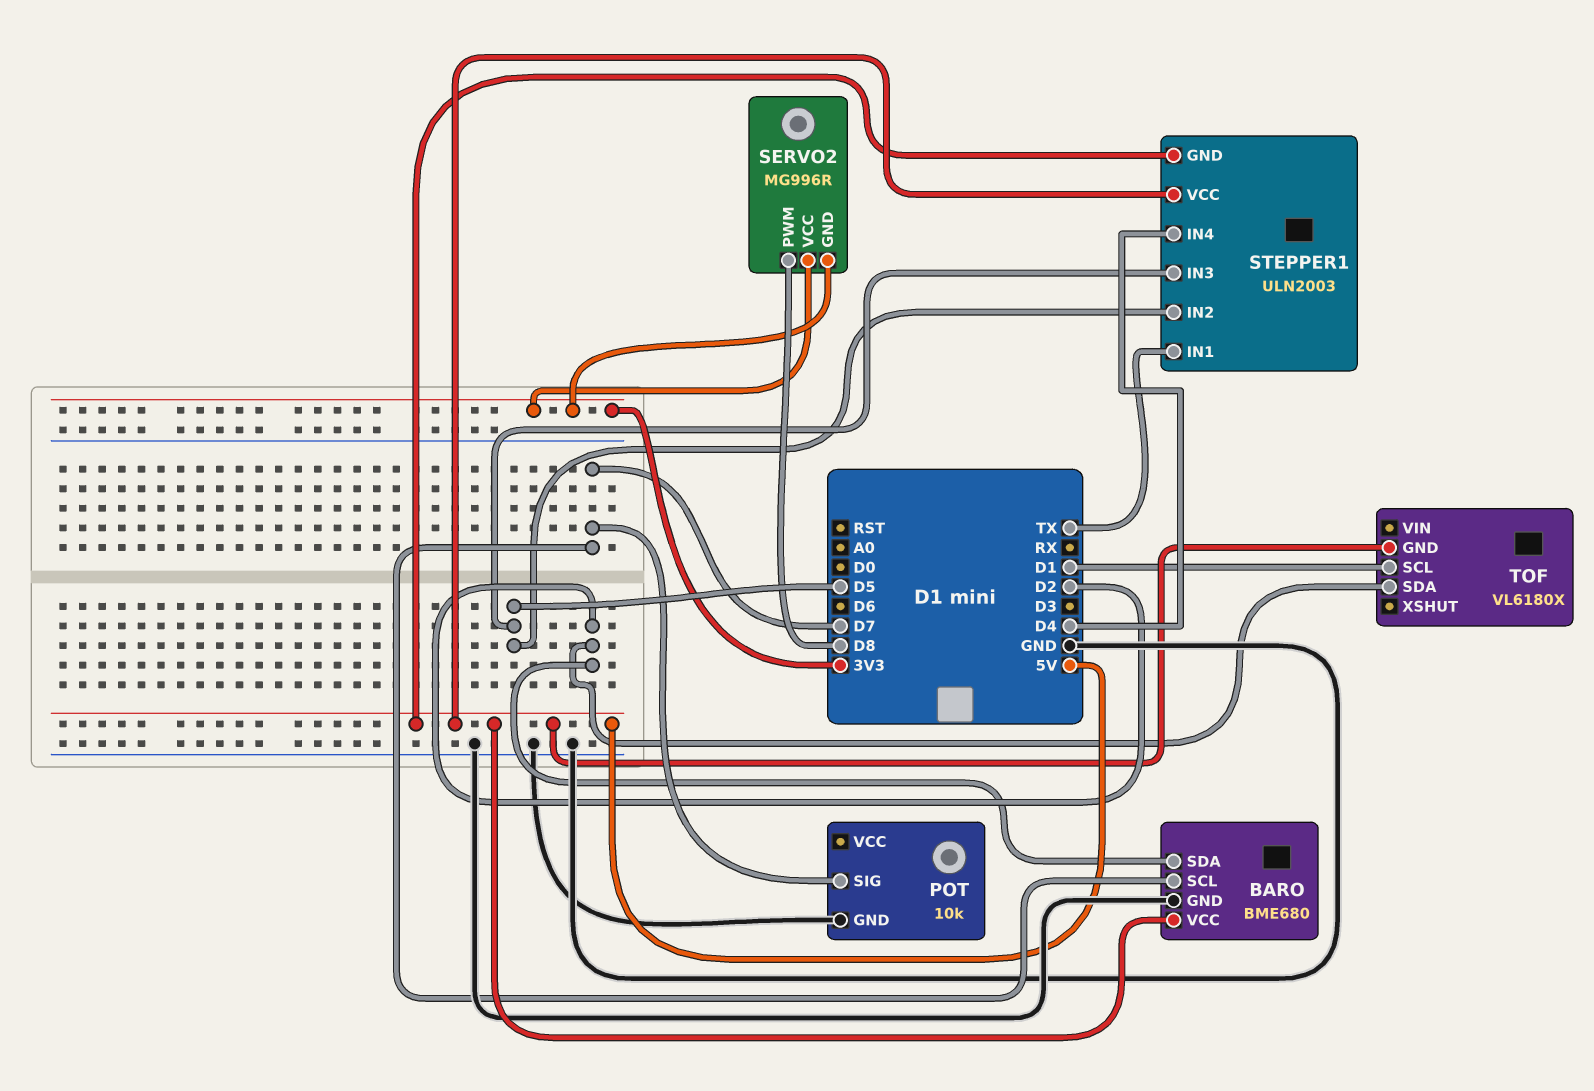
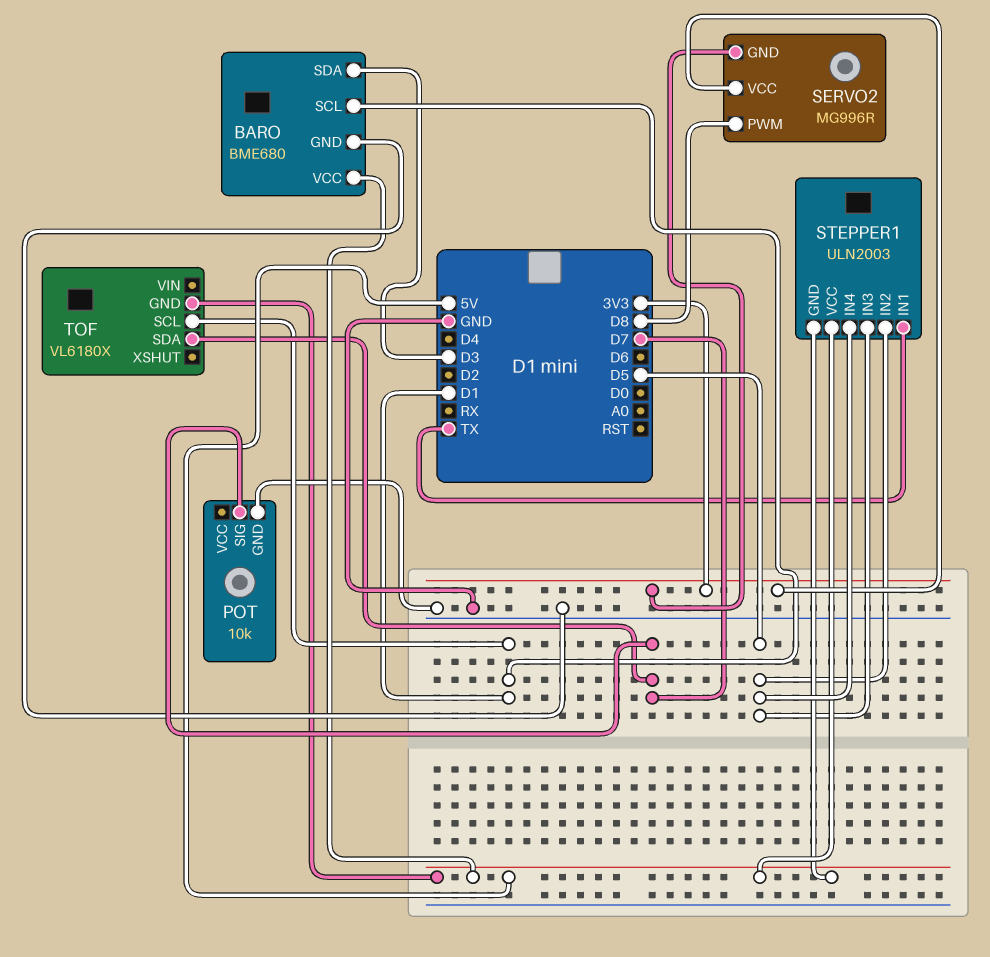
BARO pin SCL: D7 -> D1
BARO pin SDA: D2 -> D3
STEPPER1 pin IN4: D4 -> D5
TOF pin SDA: D2 -> D7

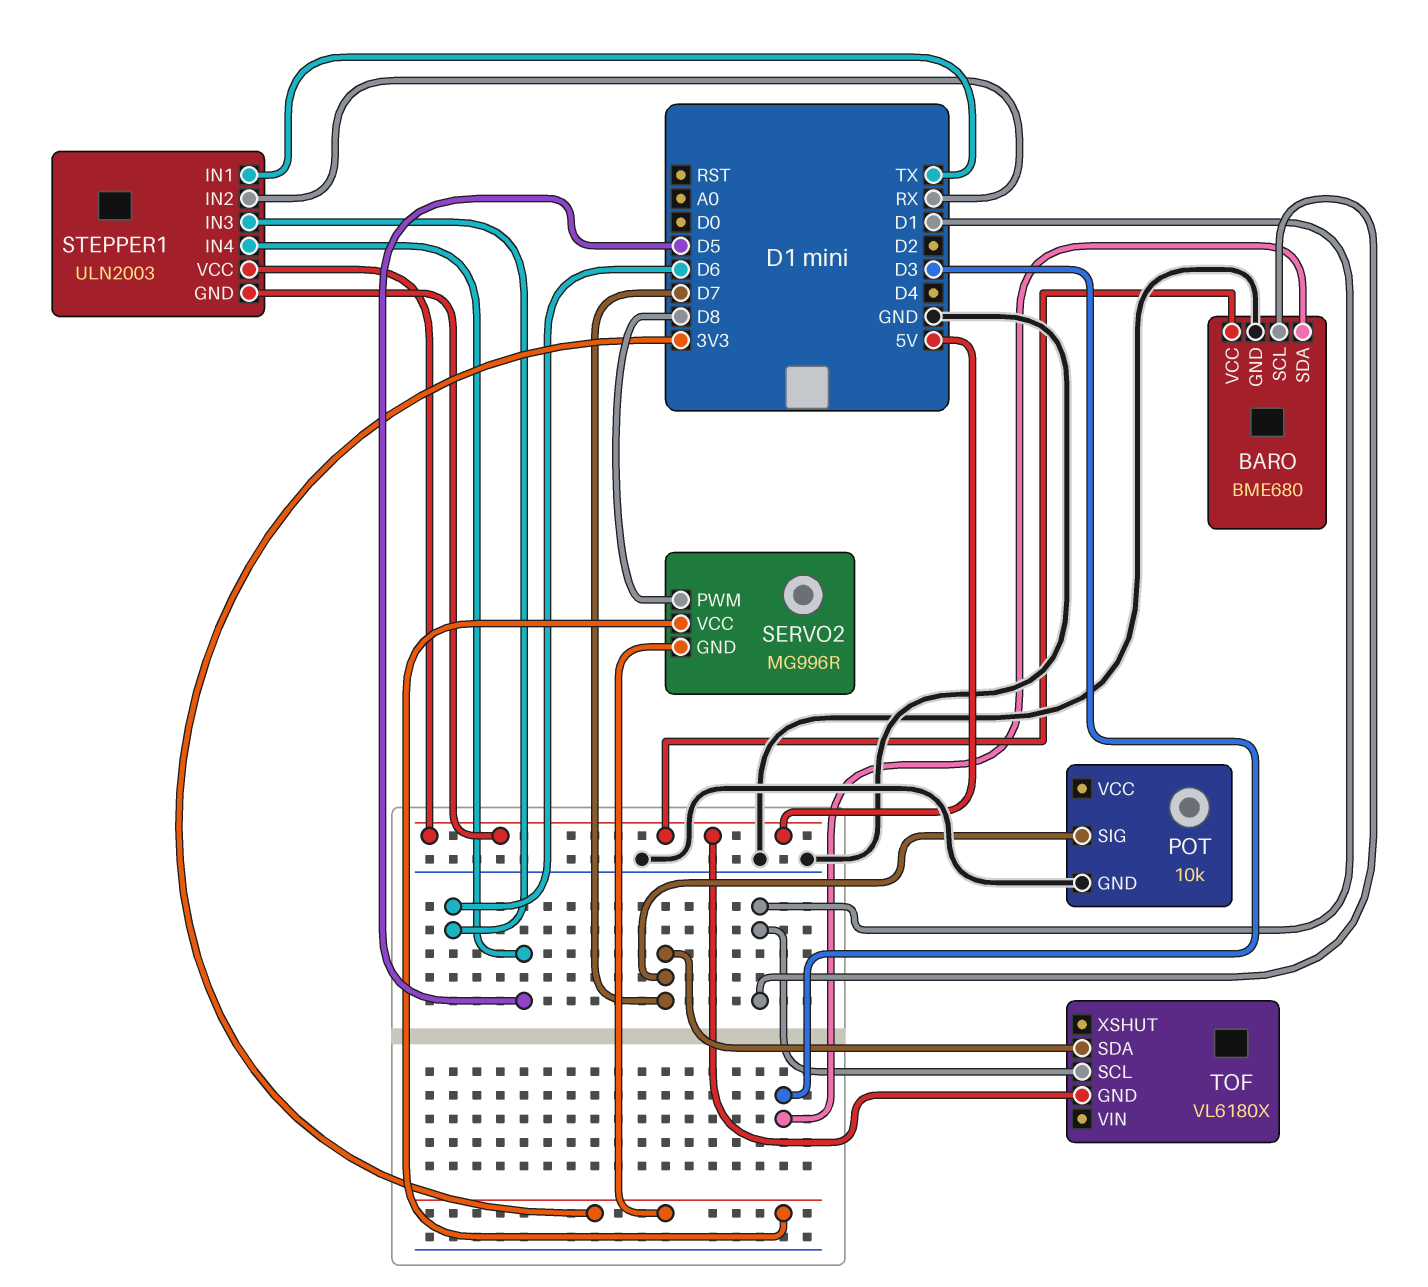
STEPPER1 pin IN2: D5 -> RX
STEPPER1 pin IN3: D5 -> D6

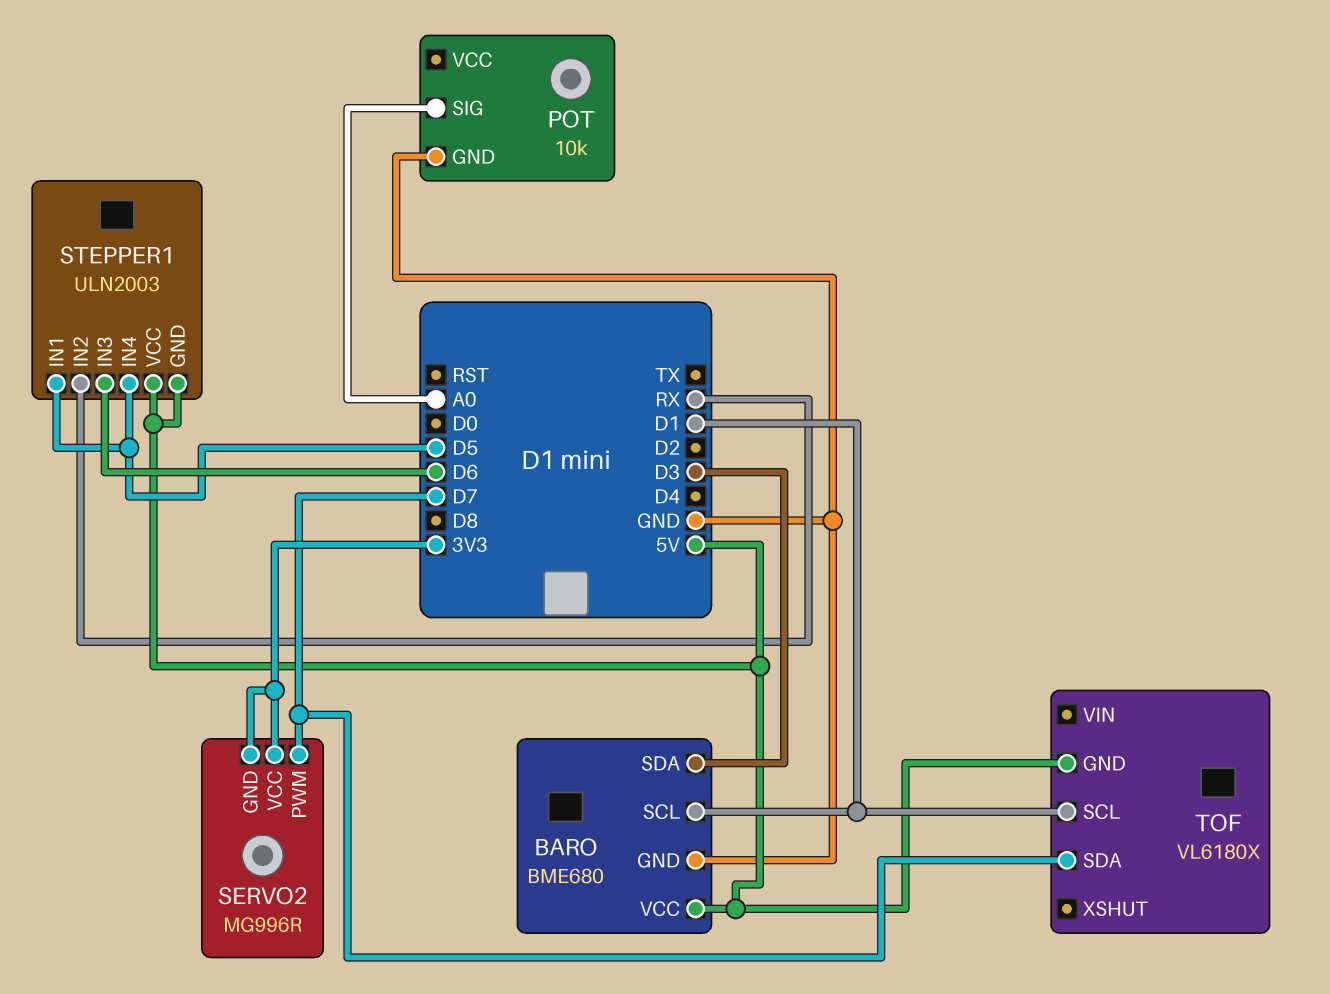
POT pin SIG: D7 -> A0
SERVO2 pin PWM: D8 -> D7
STEPPER1 pin IN1: TX -> D5

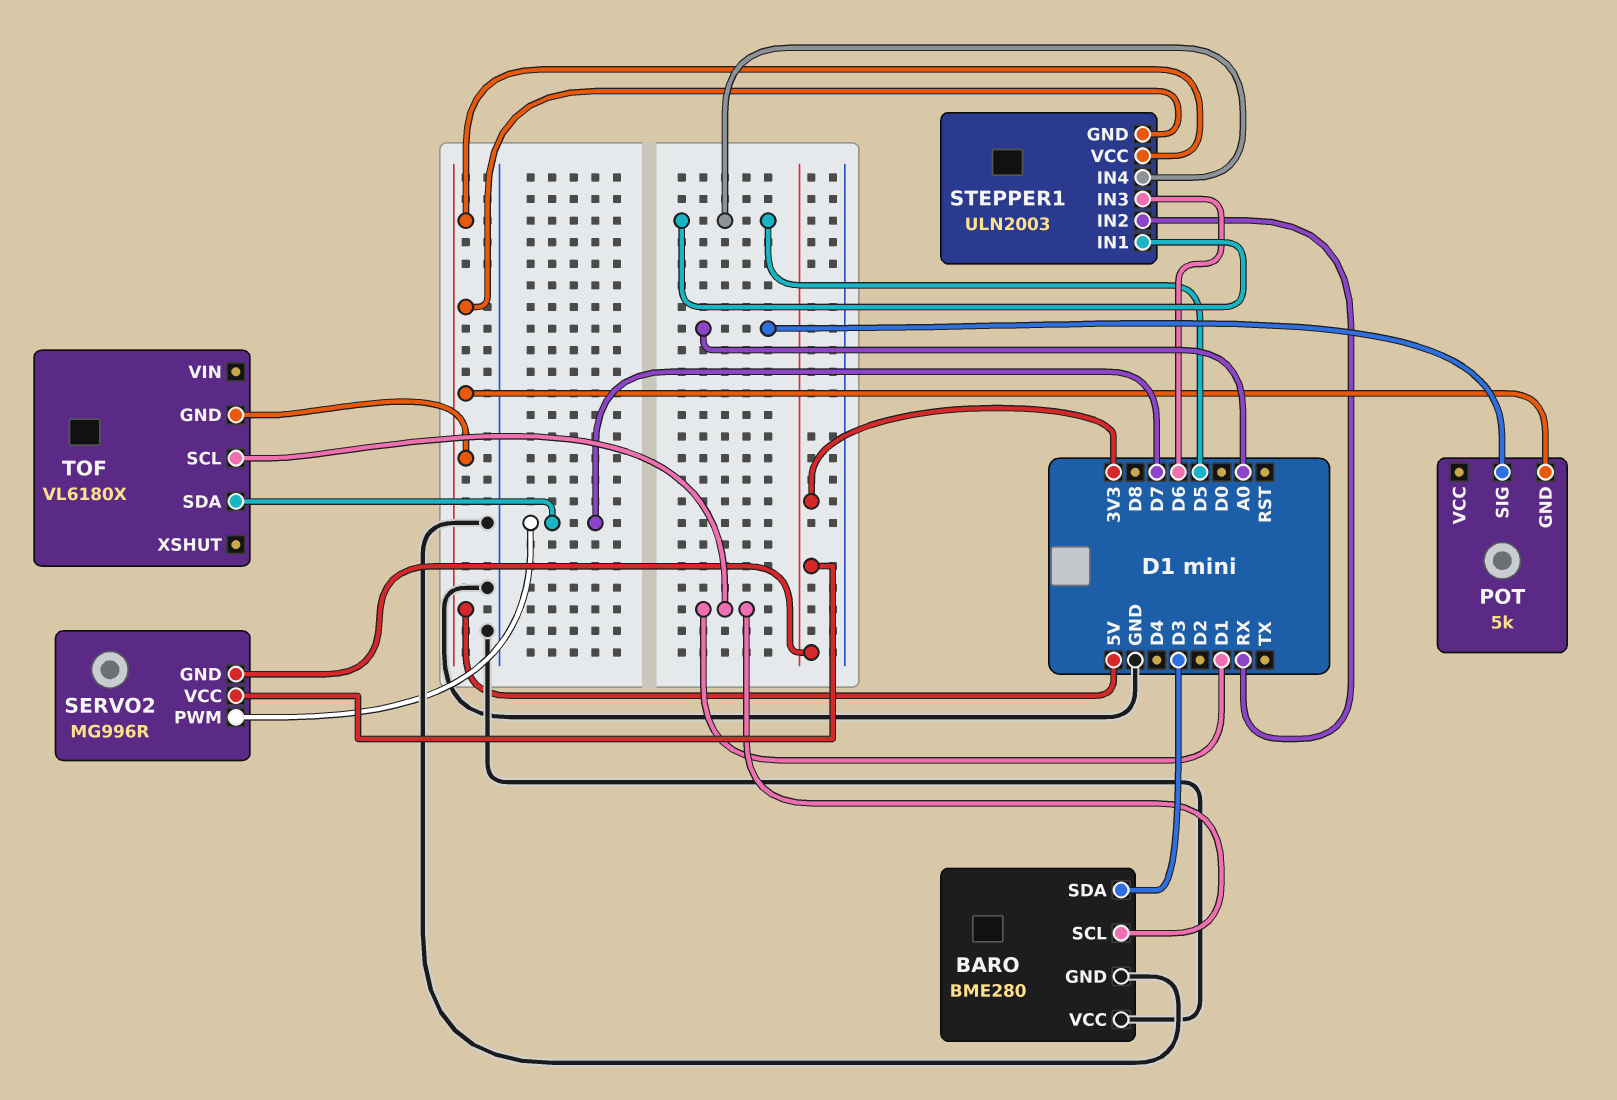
BARO: BME680 -> BME280
BARO pin VCC: 5V -> GND
POT: 10k -> 5k
POT pin GND: GND -> 5V

